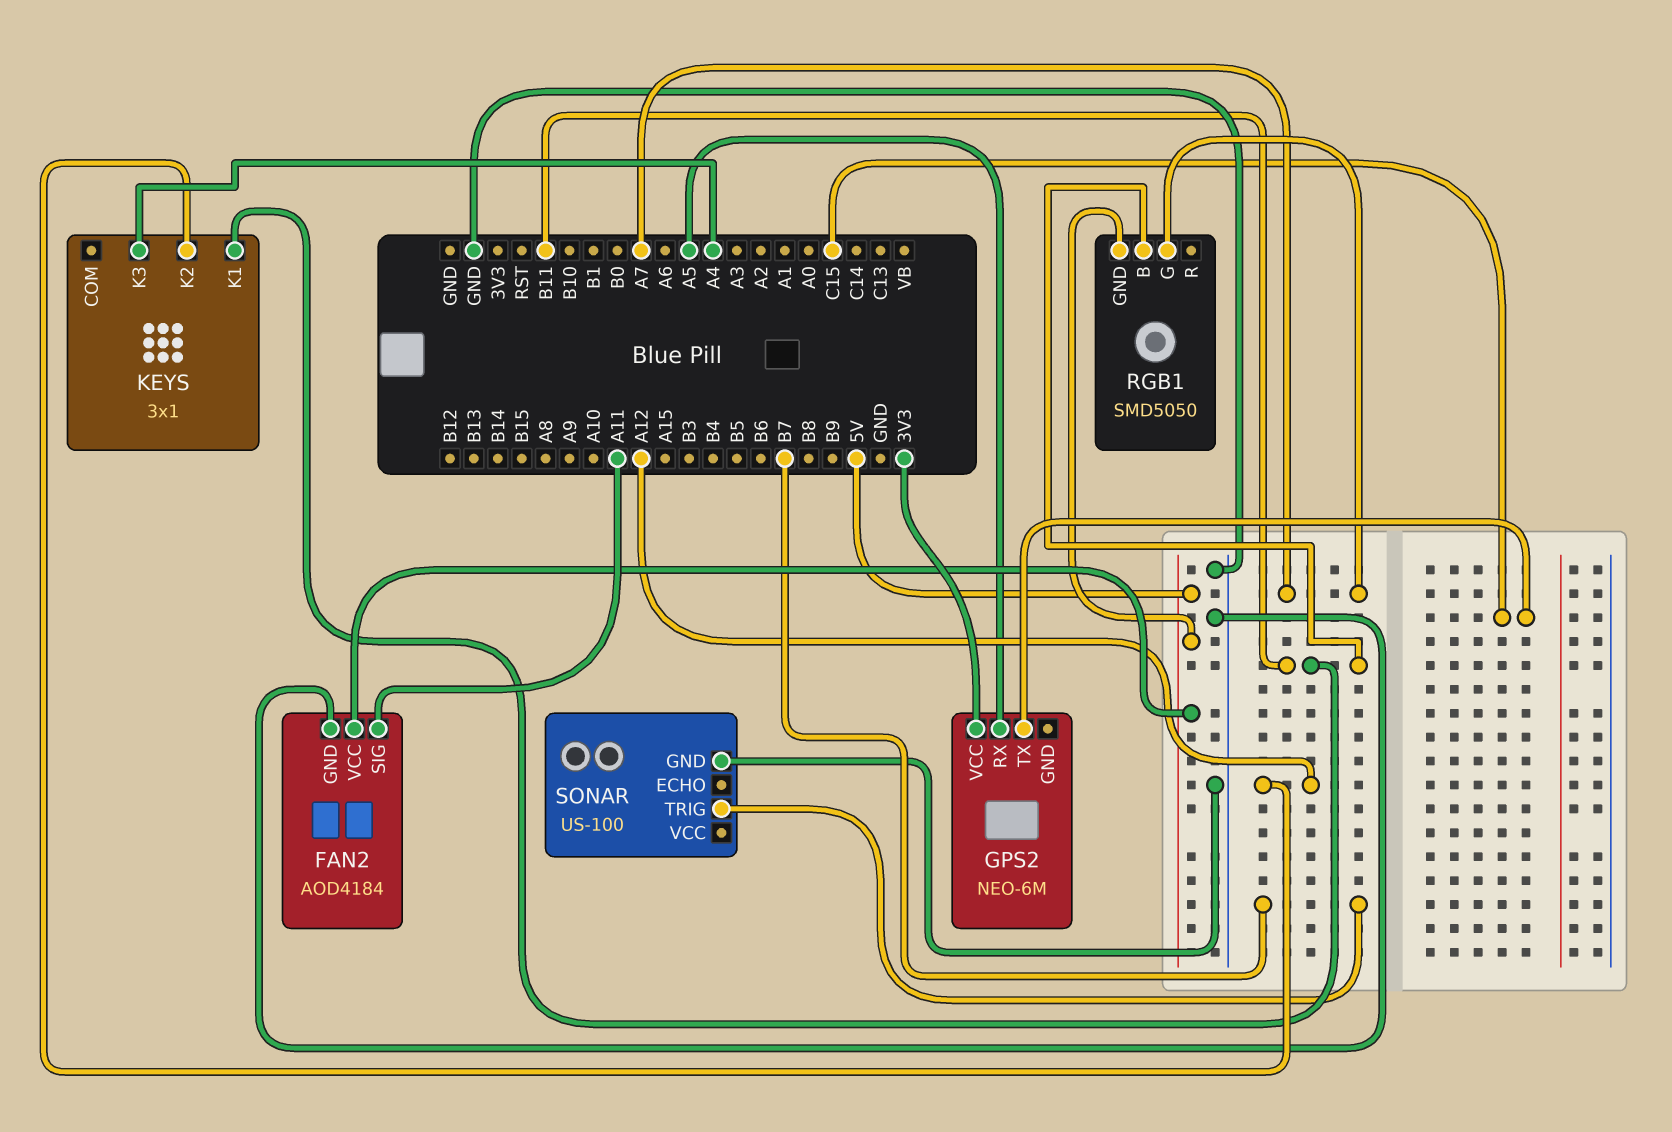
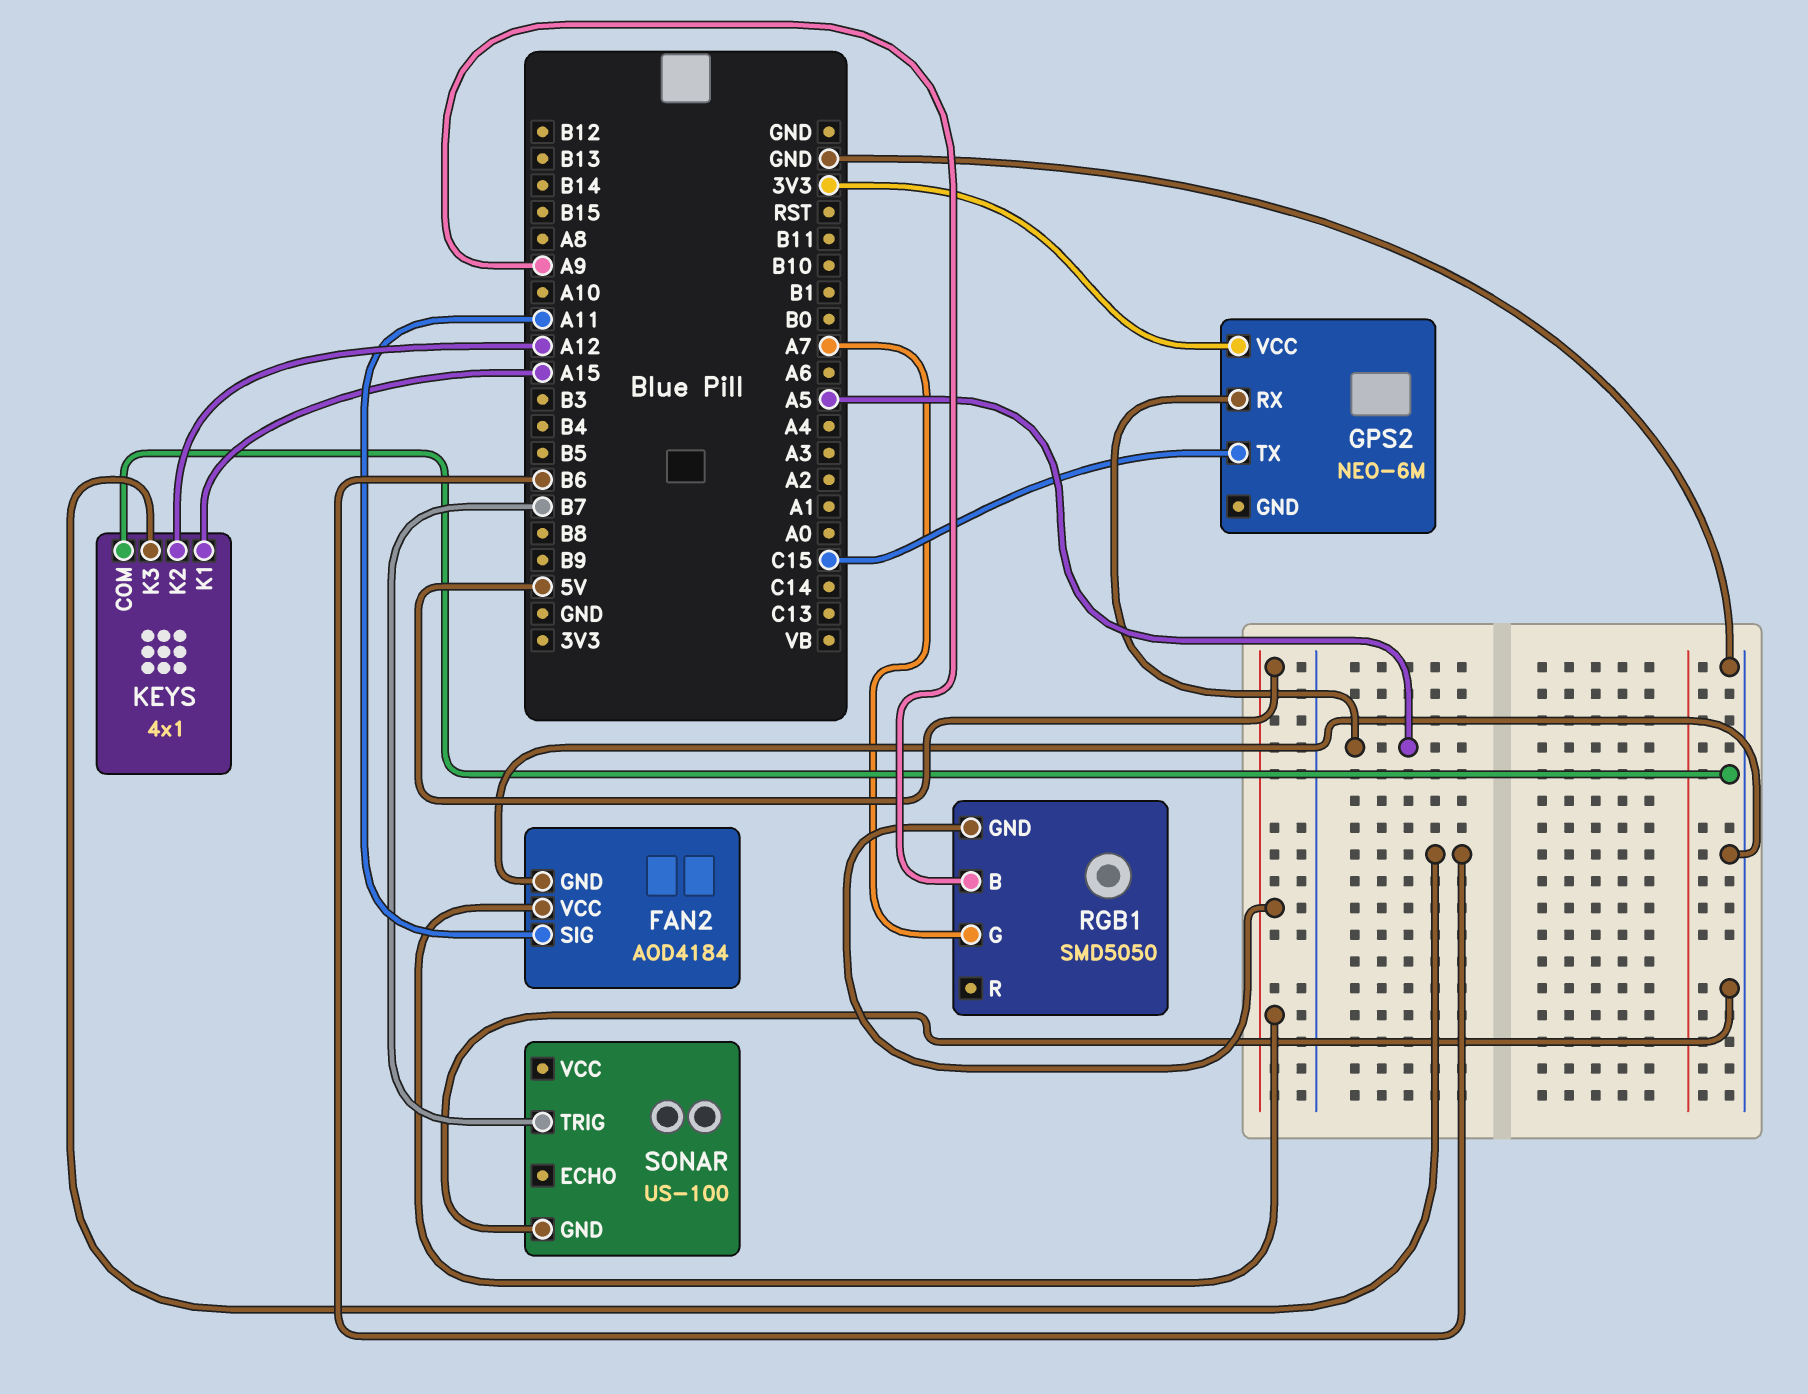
KEYS: 3x1 -> 4x1
KEYS pin COM: none -> GND
KEYS pin K1: B11 -> A15
KEYS pin K3: A4 -> B6
RGB1 pin B: B11 -> A9

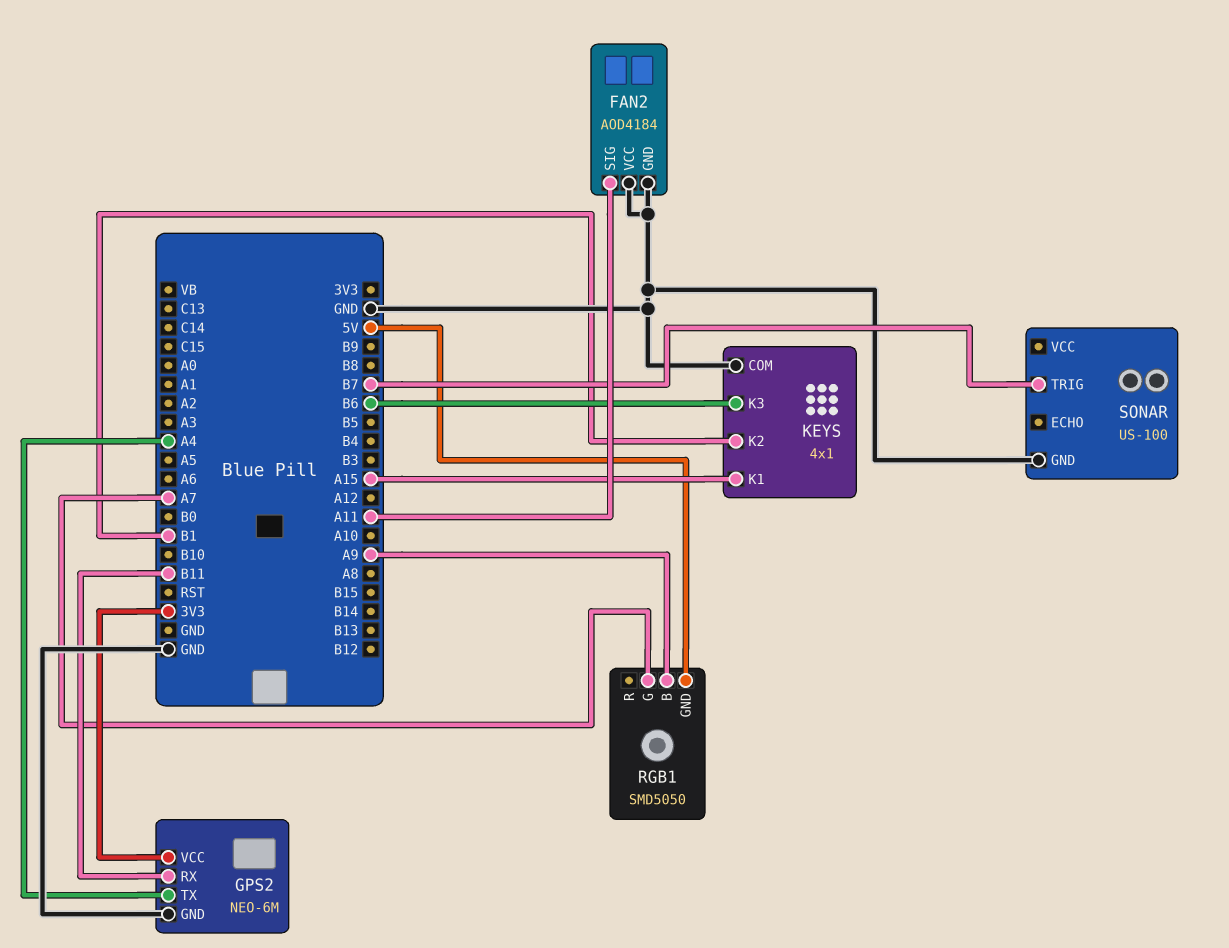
FAN2 pin VCC: 5V -> GND
GPS2 pin GND: none -> GND
GPS2 pin RX: A5 -> B11
GPS2 pin TX: C15 -> A4
KEYS pin K2: A12 -> B1

